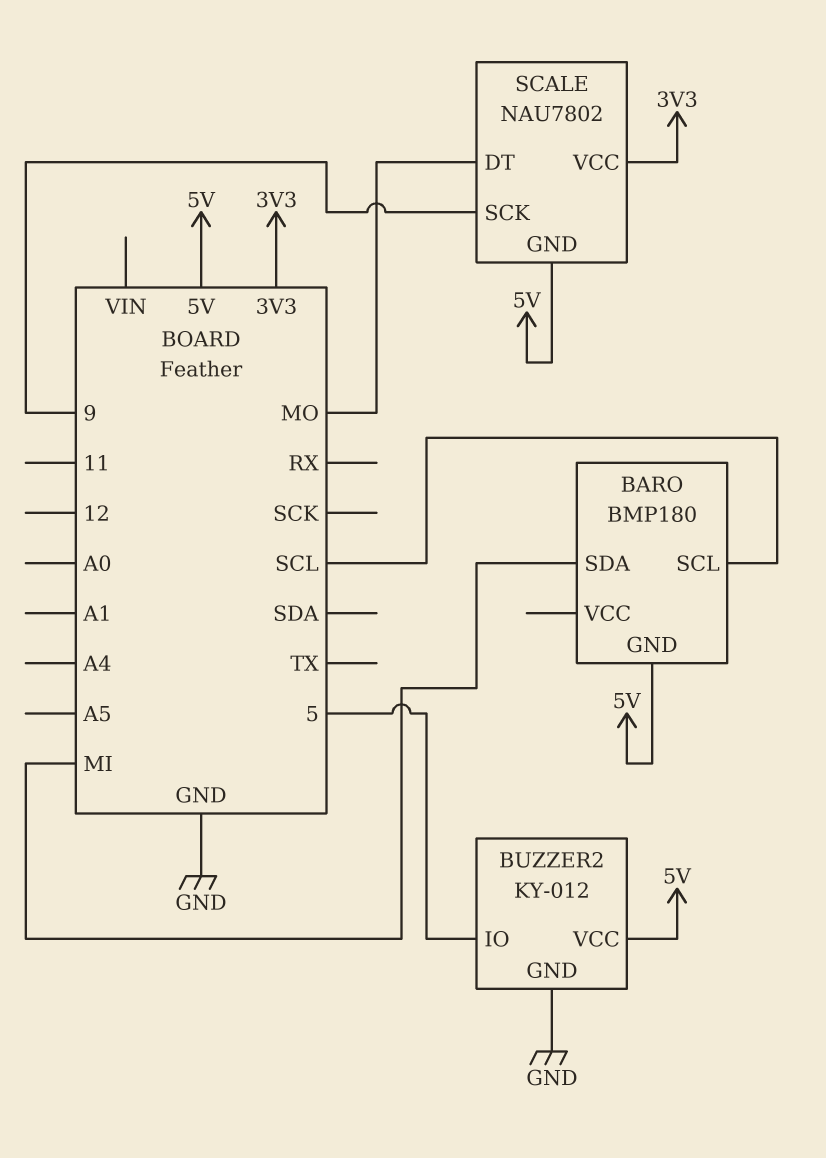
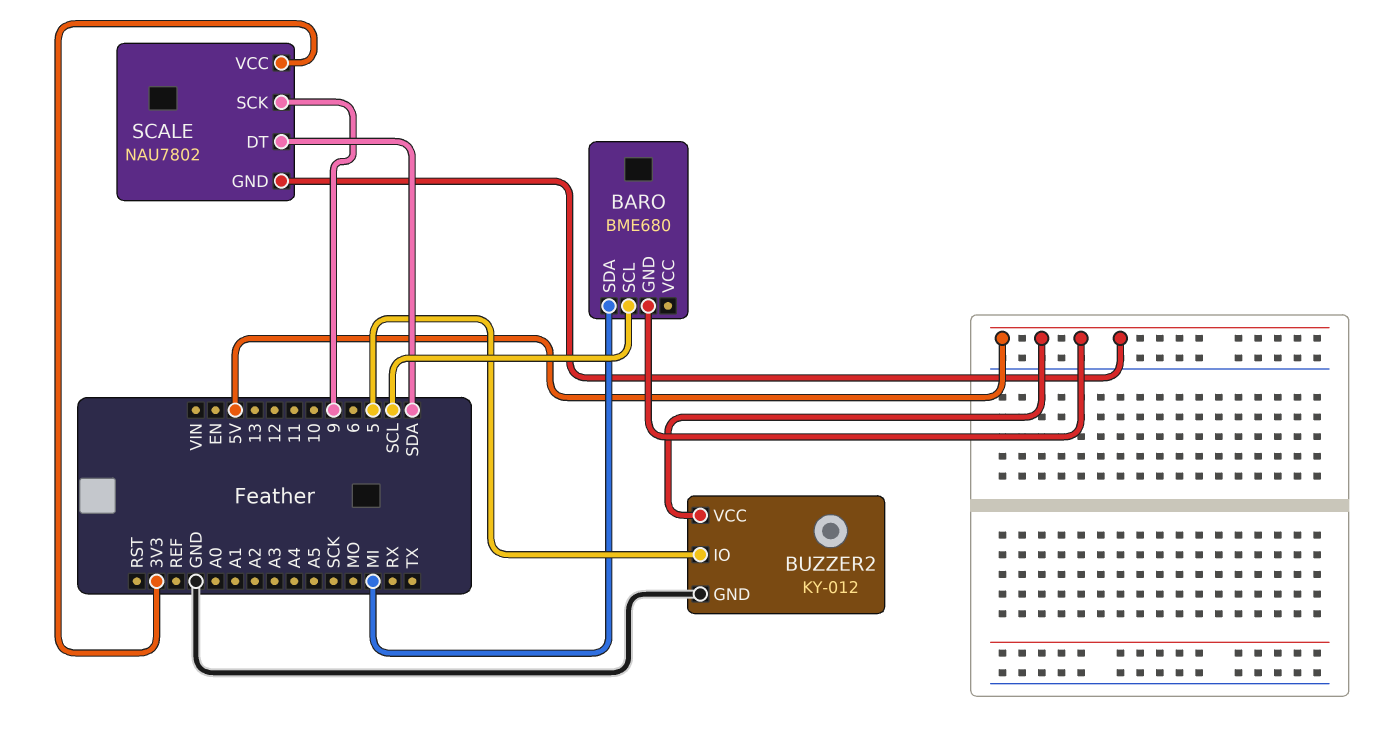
BARO: BMP180 -> BME680
SCALE pin DT: MO -> SDA

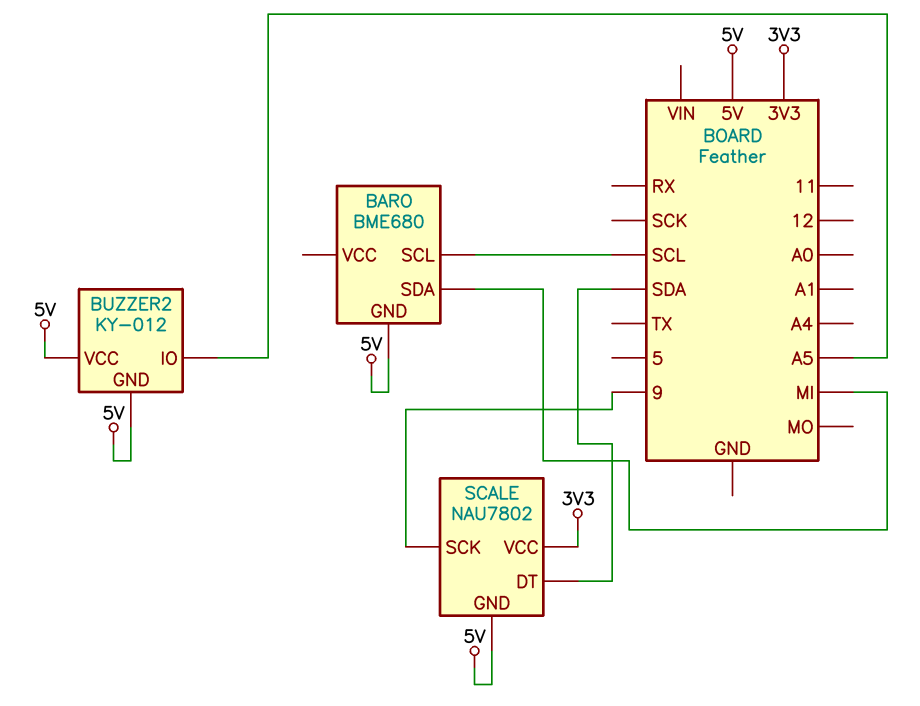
BUZZER2 pin GND: GND -> 5V
BUZZER2 pin IO: 5 -> A5

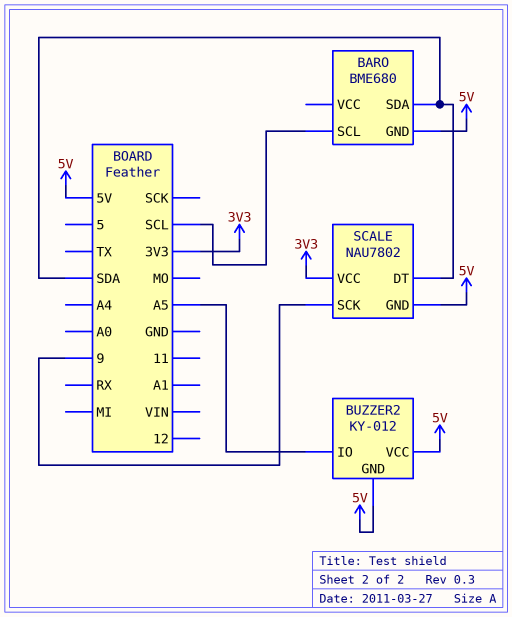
BARO pin SDA: MI -> SDA

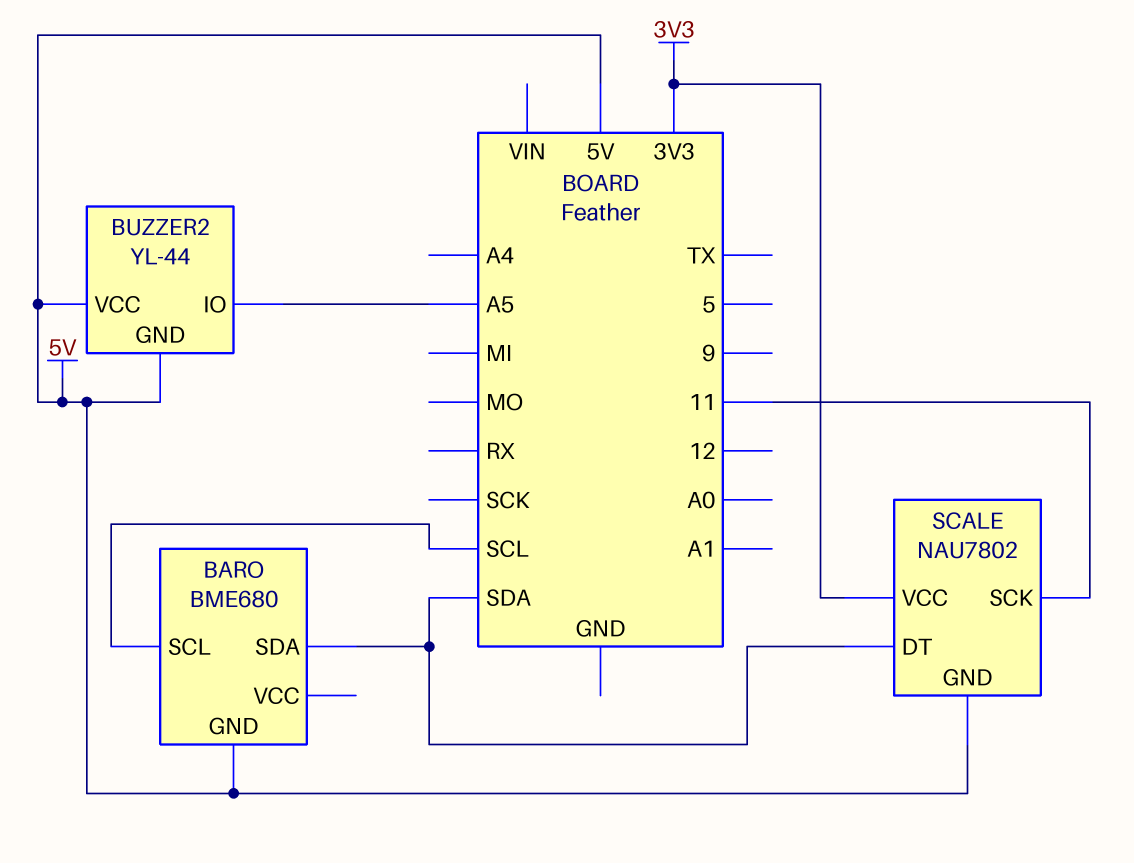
BUZZER2: KY-012 -> YL-44
SCALE pin SCK: 9 -> 11

